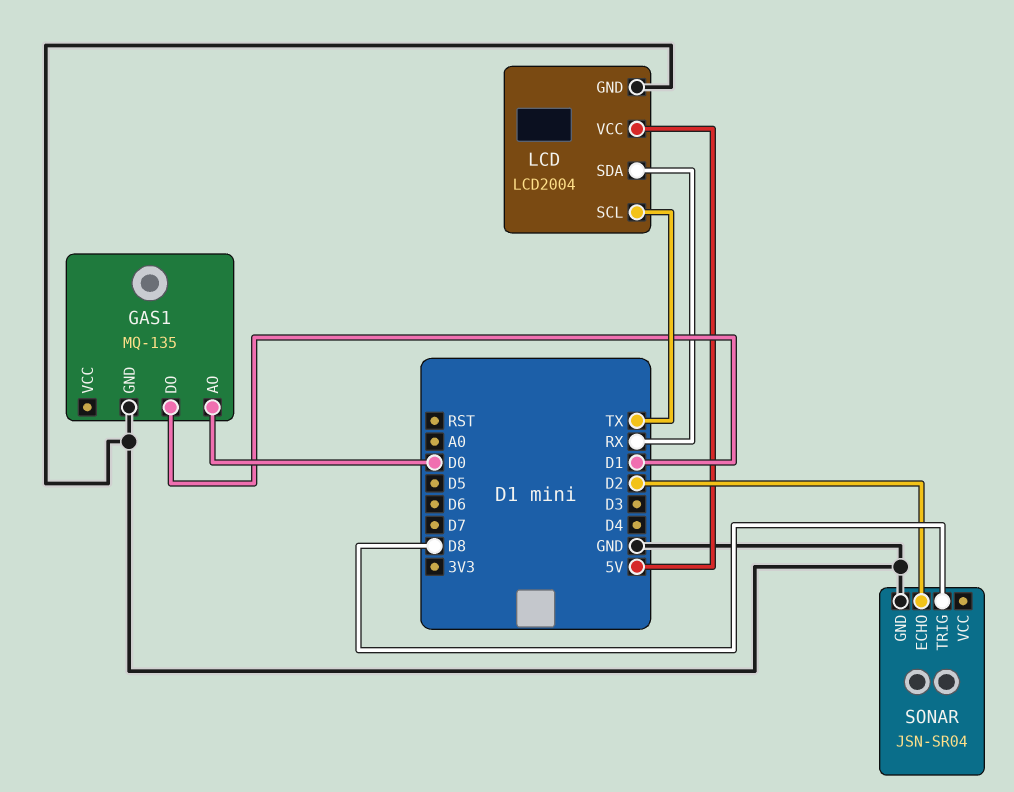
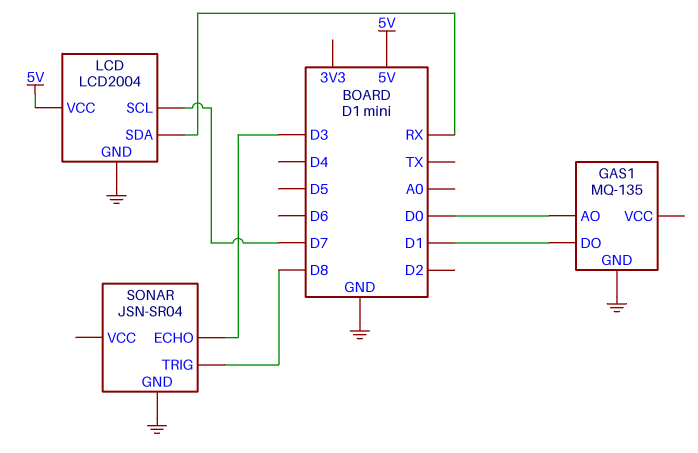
LCD pin SCL: TX -> D7
SONAR pin ECHO: D2 -> D3

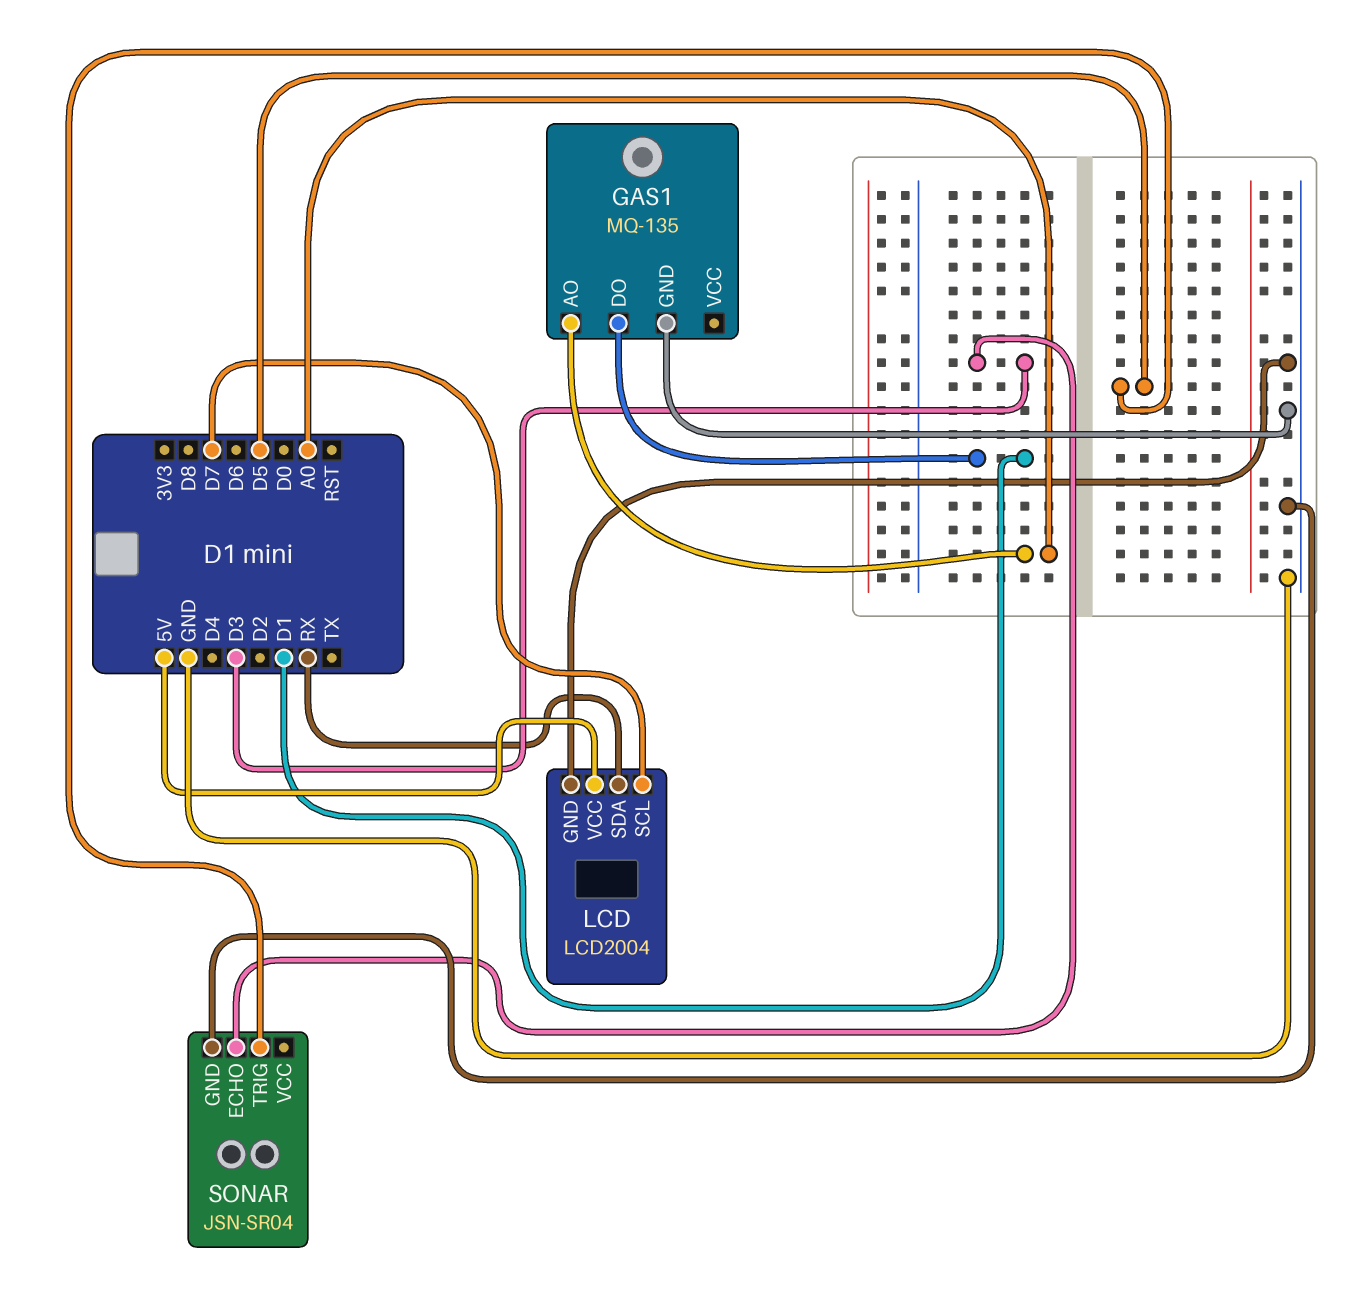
GAS1 pin AO: D0 -> A0
SONAR pin TRIG: D8 -> D5

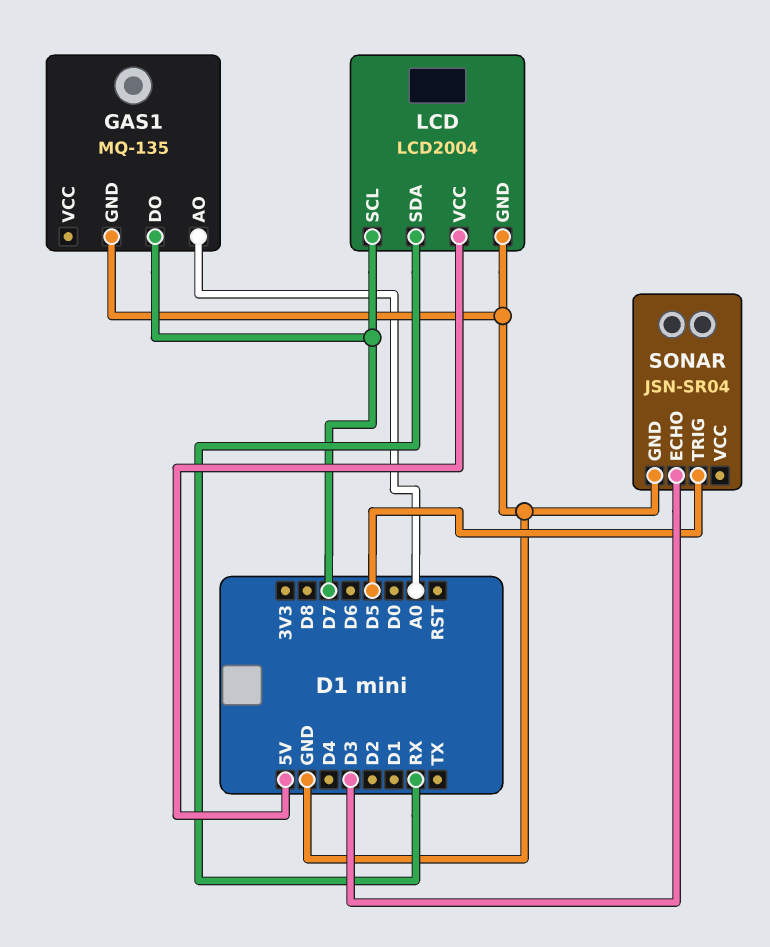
GAS1 pin DO: D1 -> D7

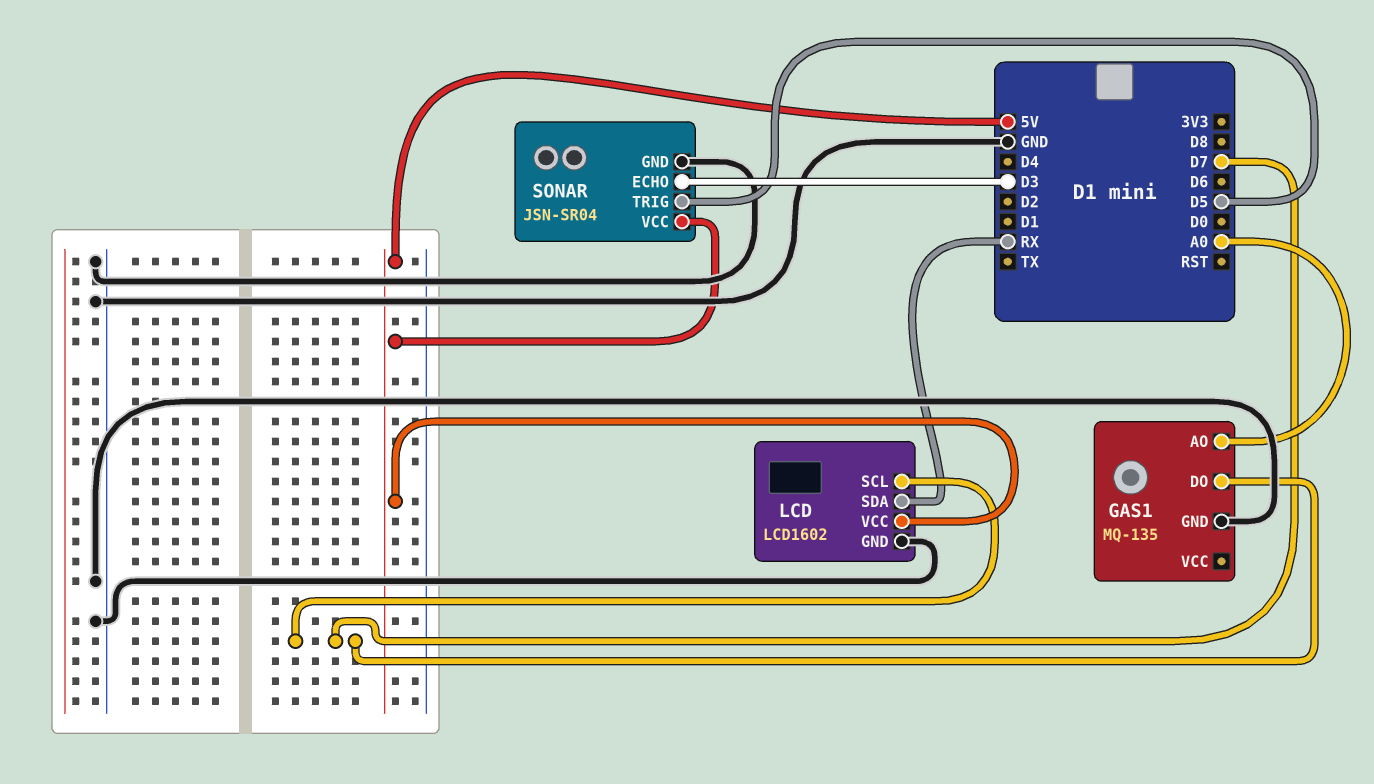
LCD: LCD2004 -> LCD1602
SONAR pin VCC: none -> 5V

